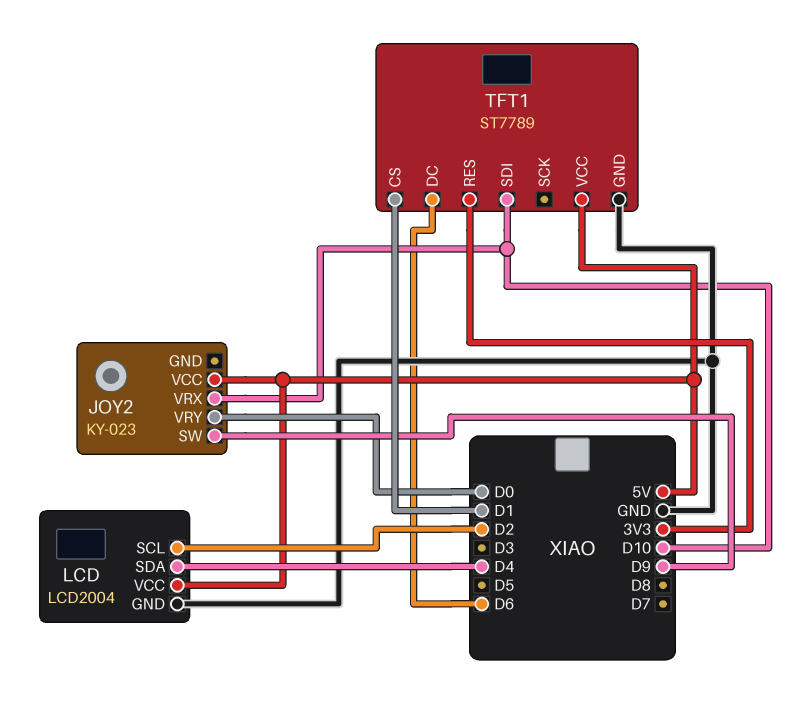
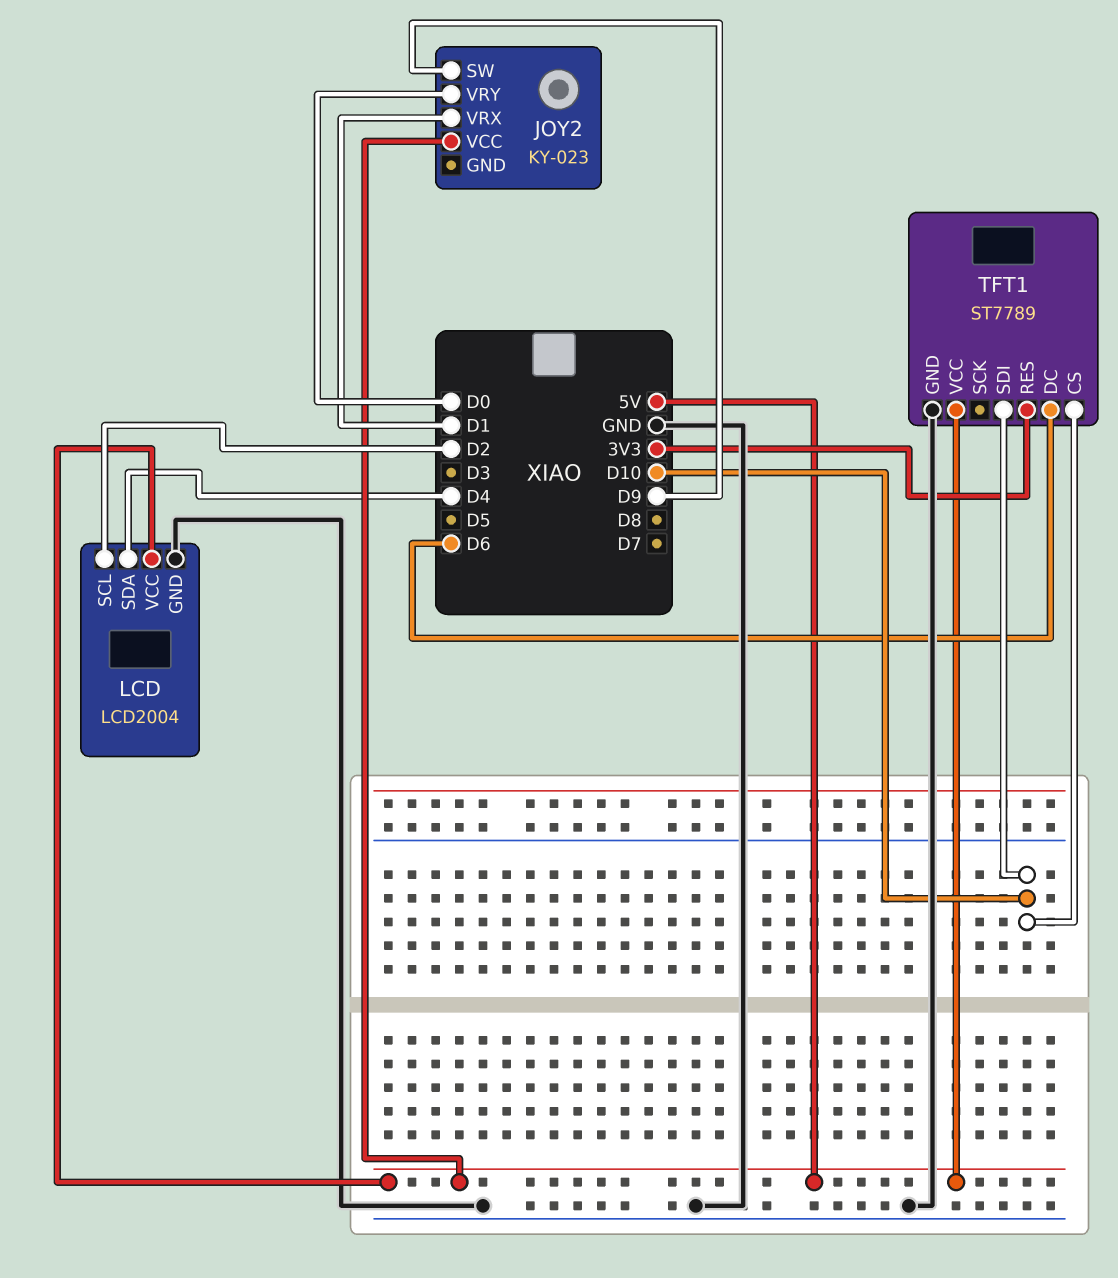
JOY2 pin VRX: D10 -> D1
TFT1 pin CS: D1 -> D10

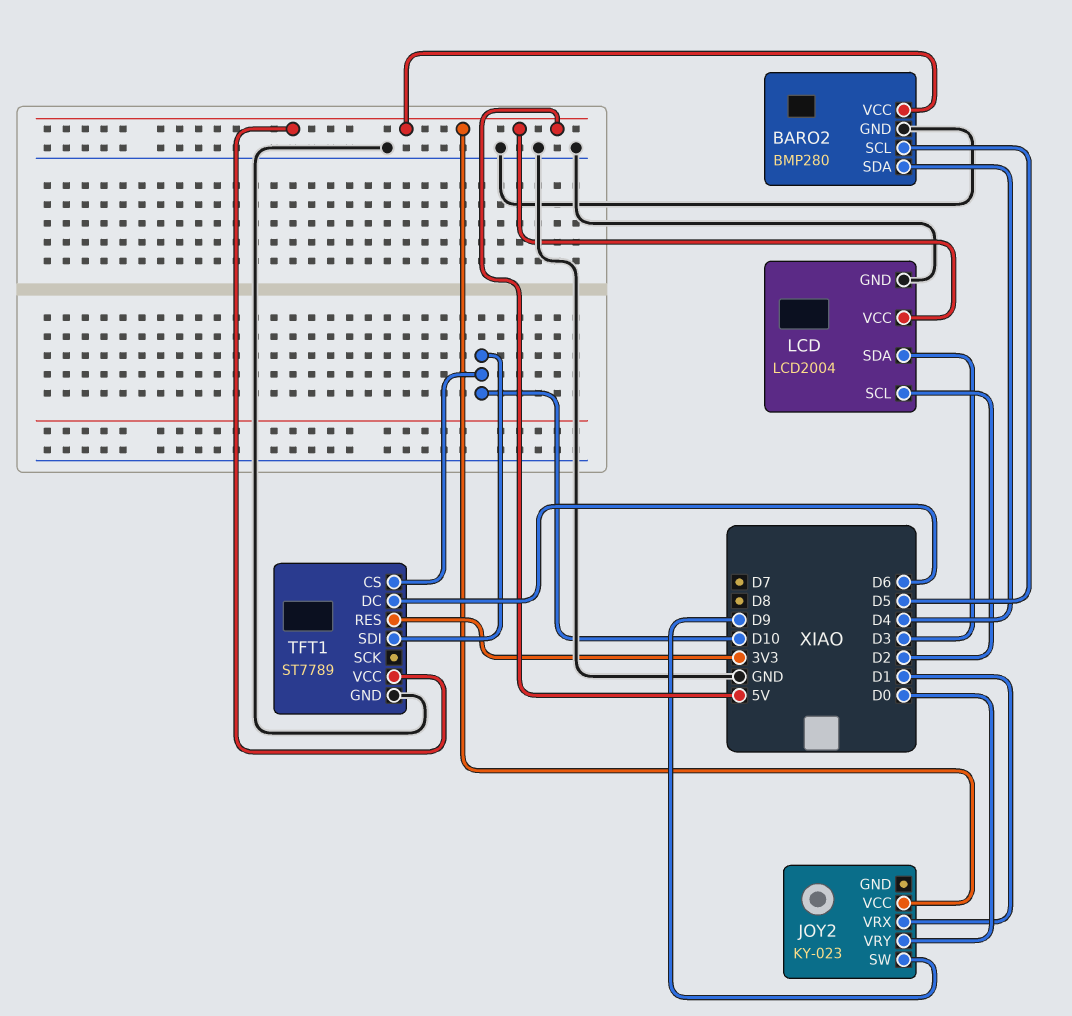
BARO2: none -> BMP280
BARO2 pin GND: none -> GND
BARO2 pin SCL: none -> D5
BARO2 pin SDA: none -> D4
BARO2 pin VCC: none -> 5V
LCD pin SDA: D4 -> D3

